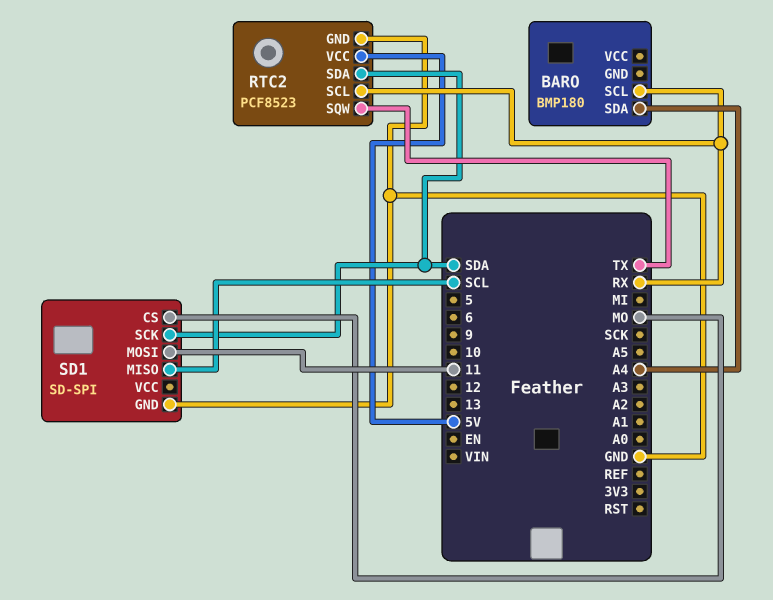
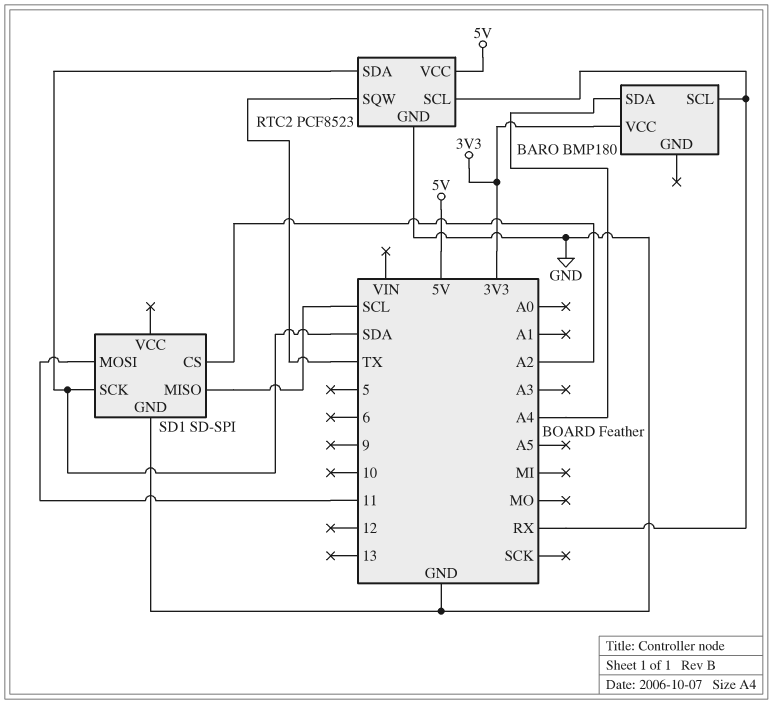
BARO pin VCC: none -> 3V3
SD1 pin CS: MO -> A2

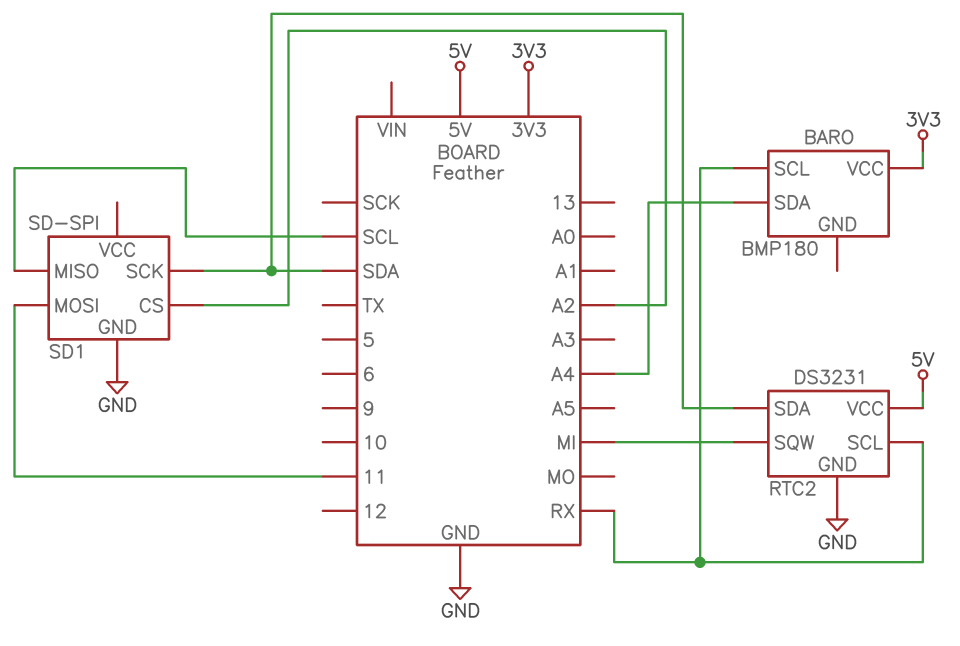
RTC2: PCF8523 -> DS3231
RTC2 pin SQW: TX -> MI

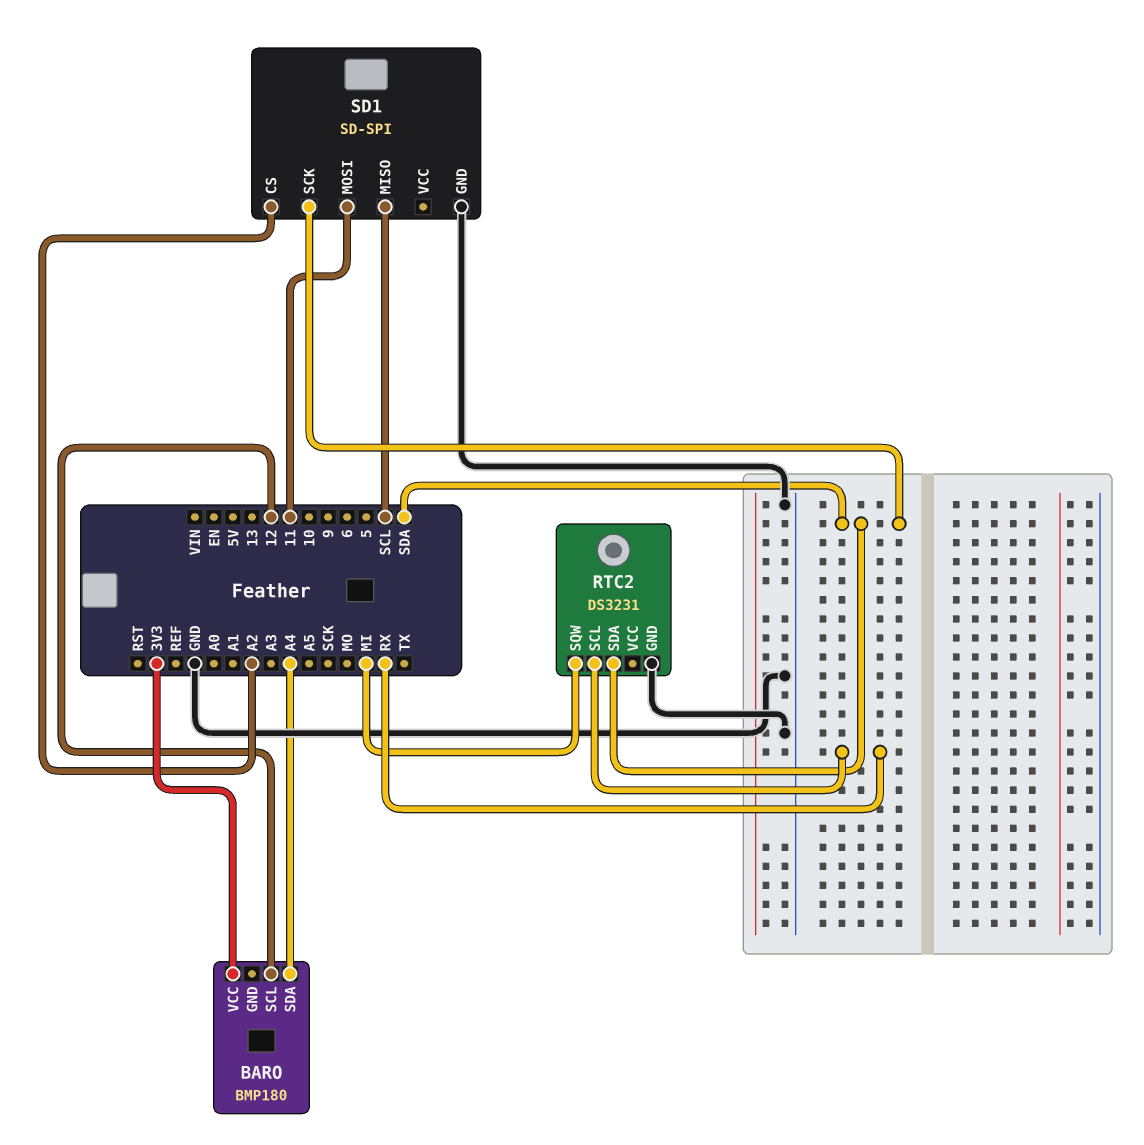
BARO pin SCL: RX -> 12
RTC2 pin VCC: 5V -> none

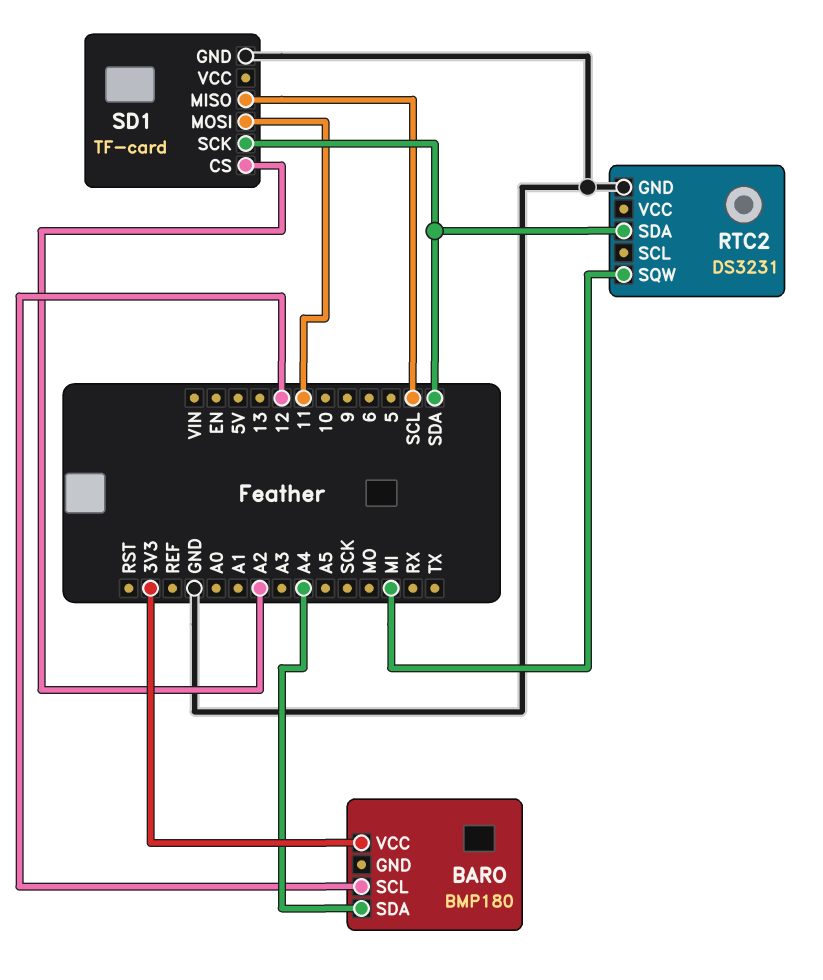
RTC2 pin SCL: RX -> none
SD1: SD-SPI -> TF-card

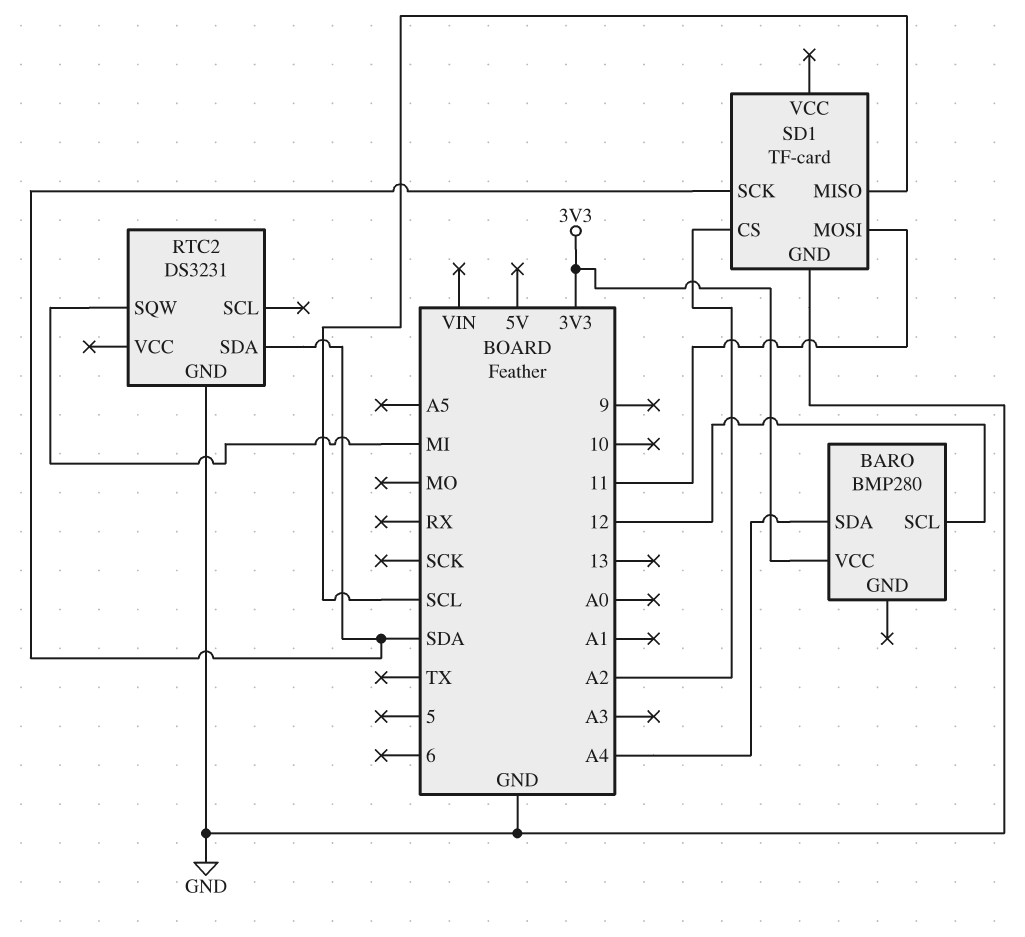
BARO: BMP180 -> BMP280

